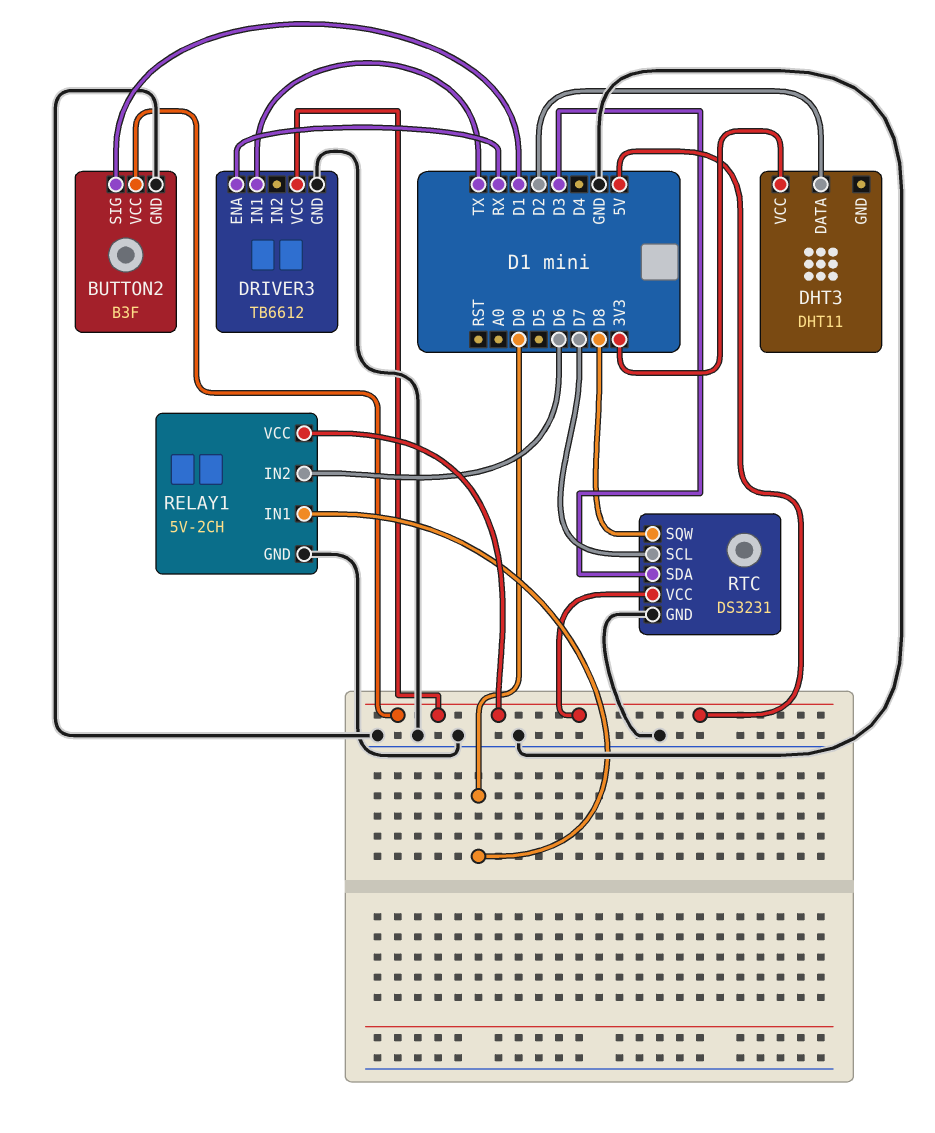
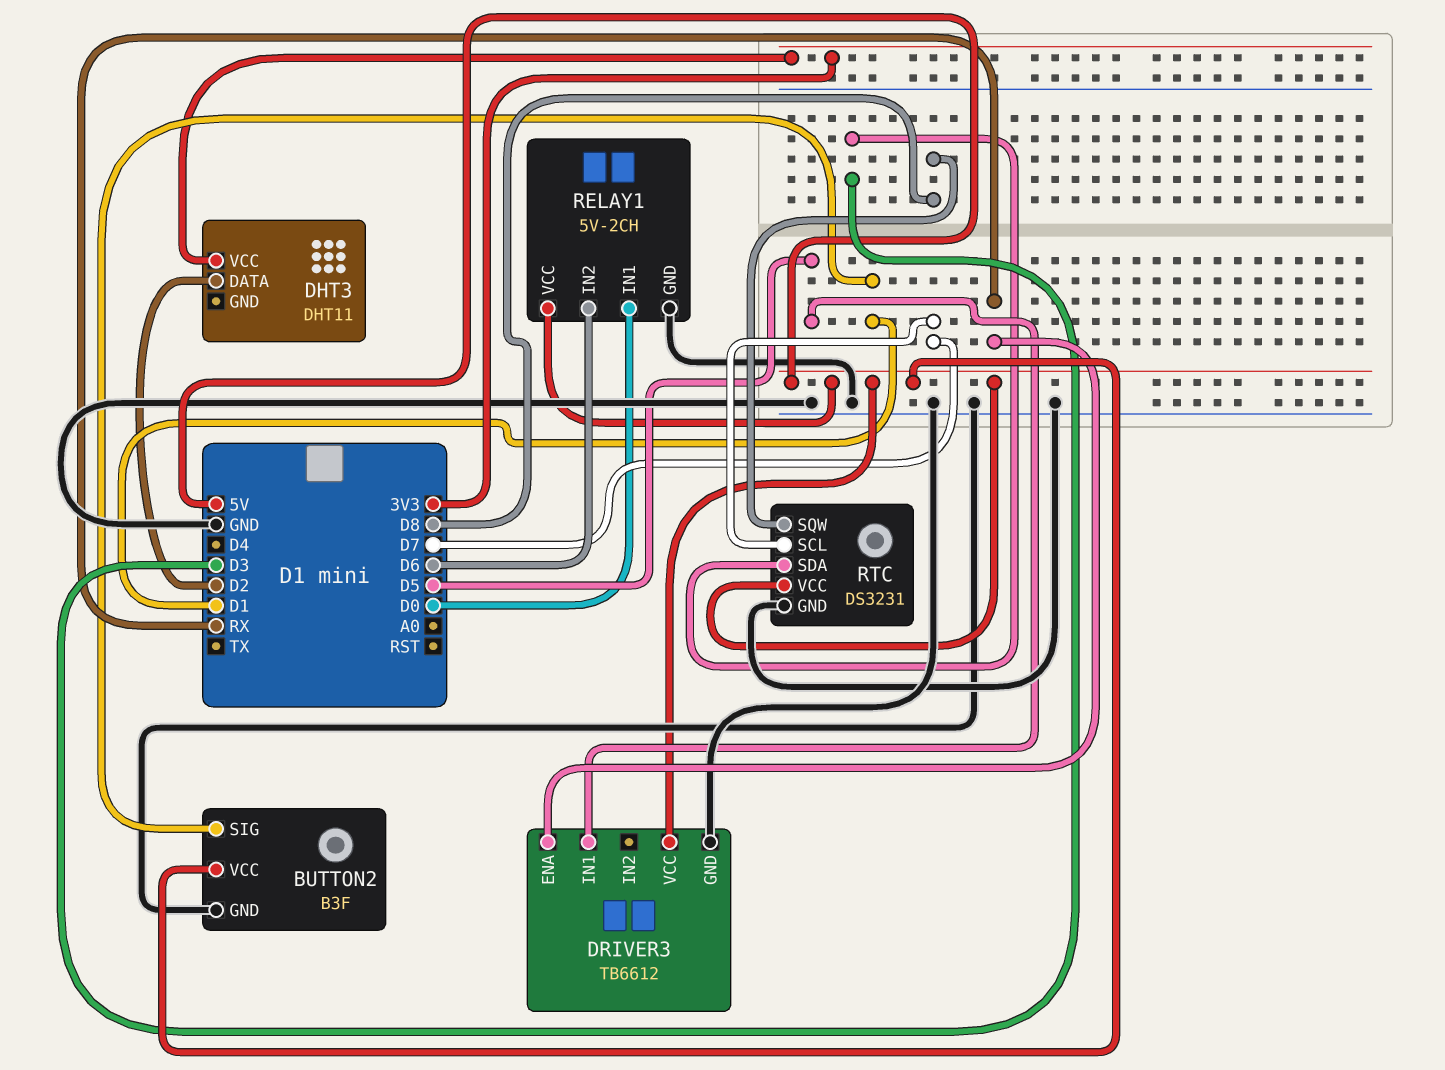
DRIVER3 pin IN1: TX -> D5

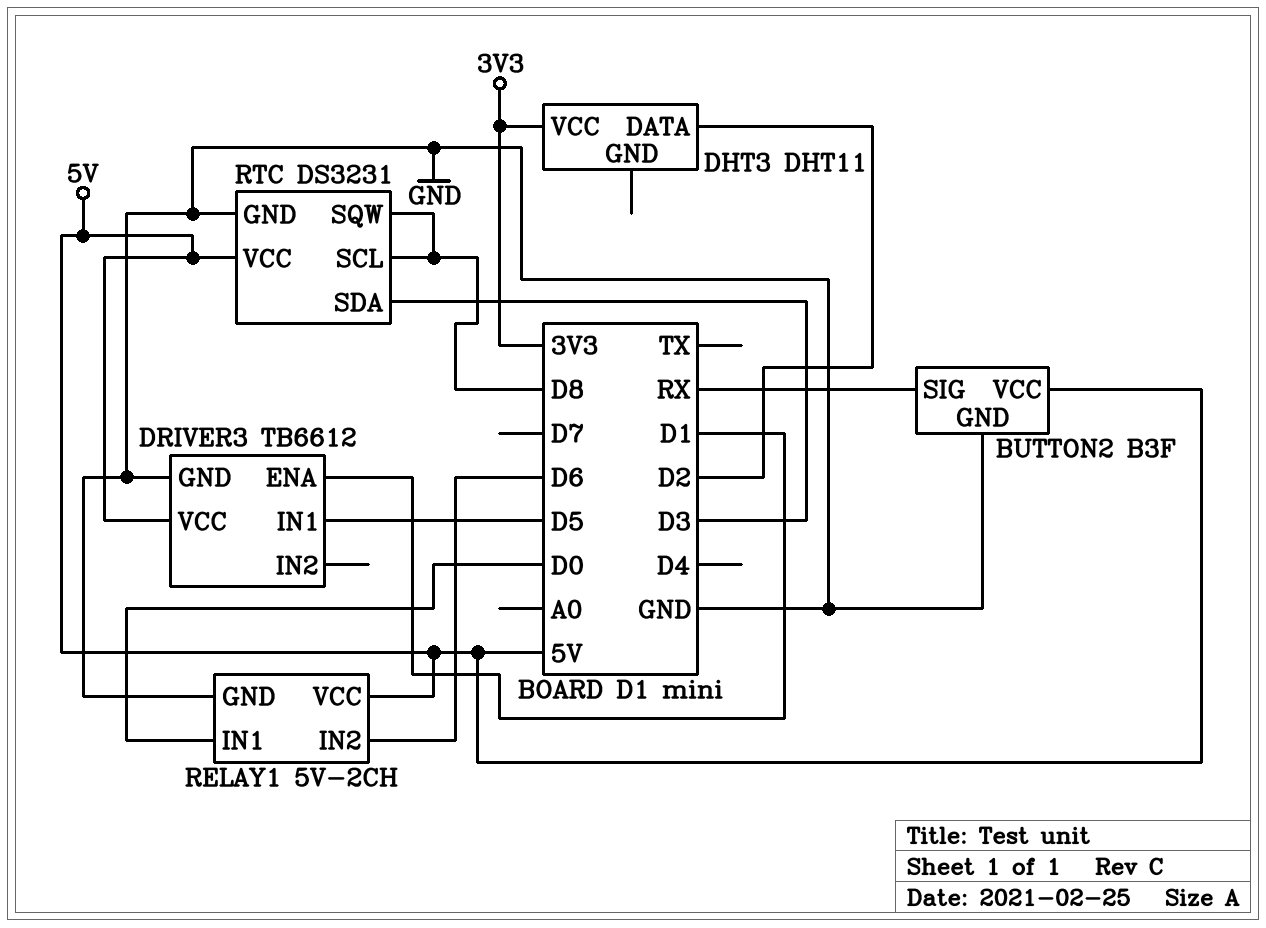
BUTTON2 pin SIG: D1 -> RX
DRIVER3 pin ENA: RX -> D1
RTC pin SCL: D7 -> D8

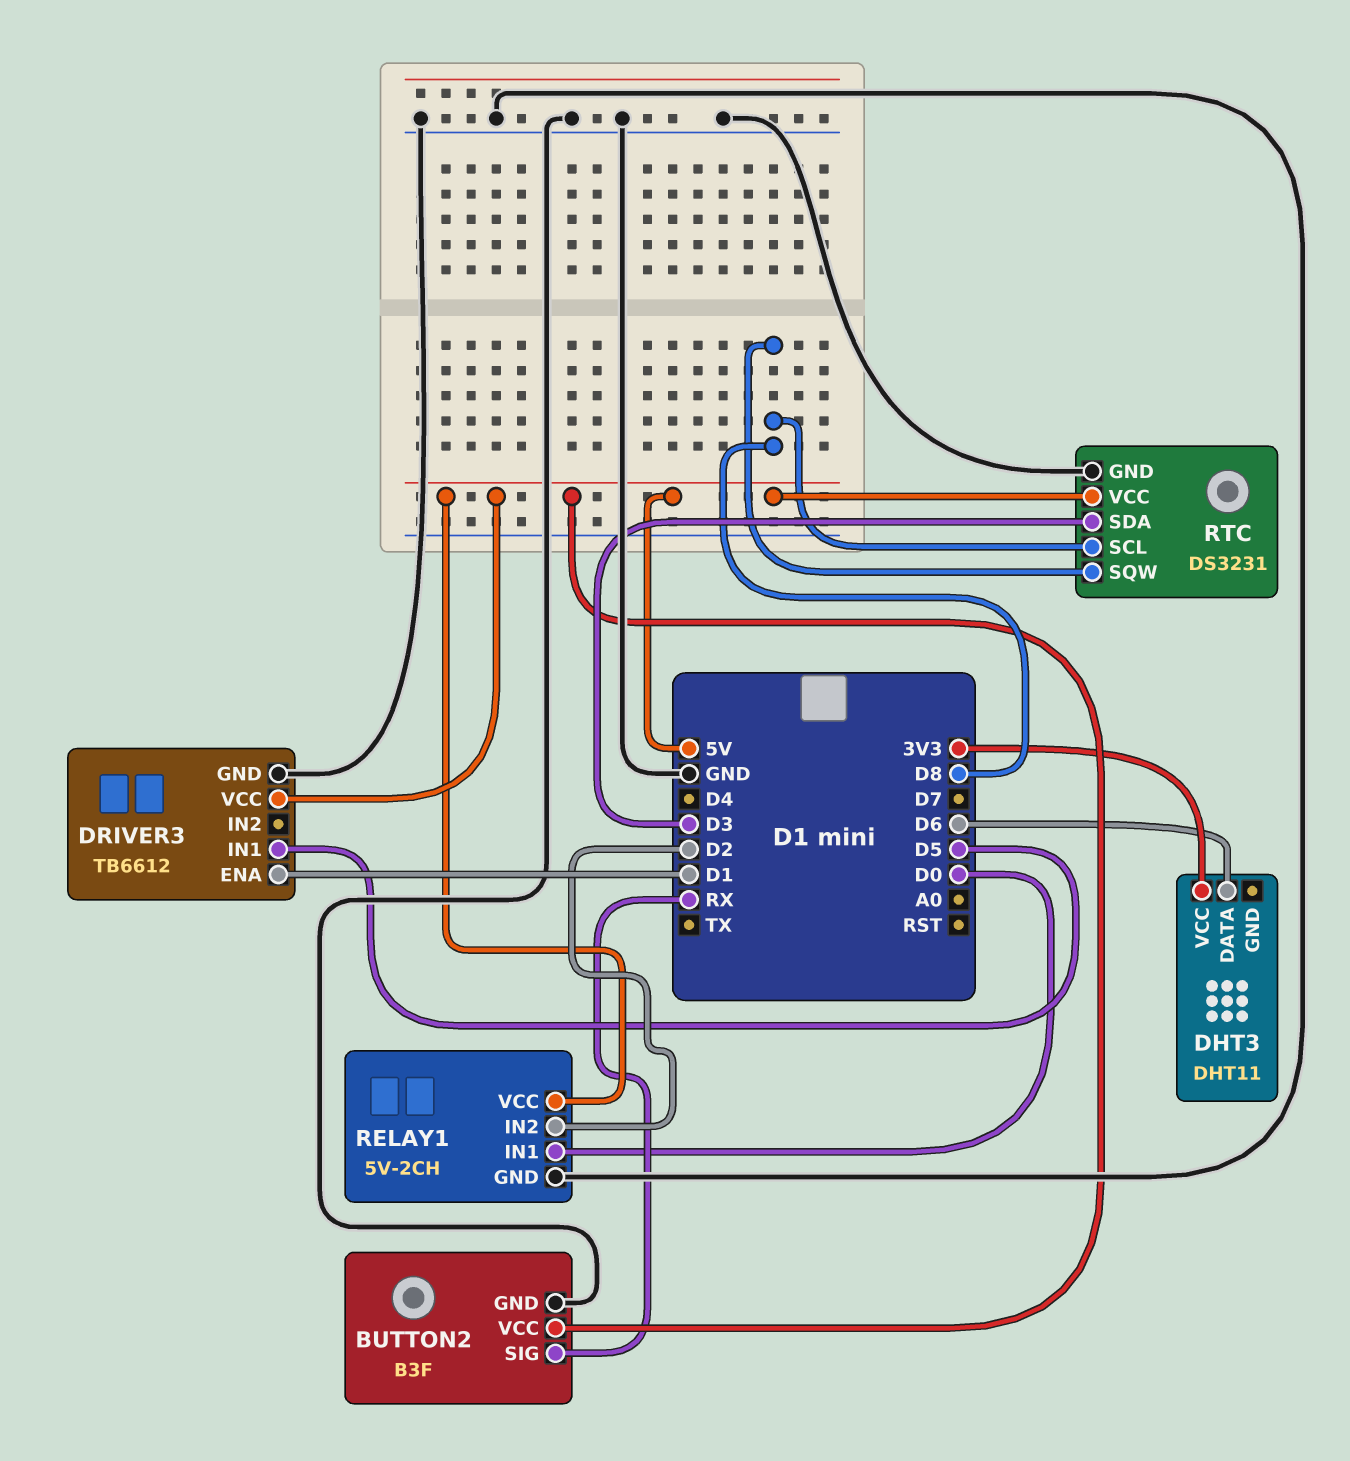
DHT3 pin DATA: D2 -> D6
RELAY1 pin IN2: D6 -> D2

